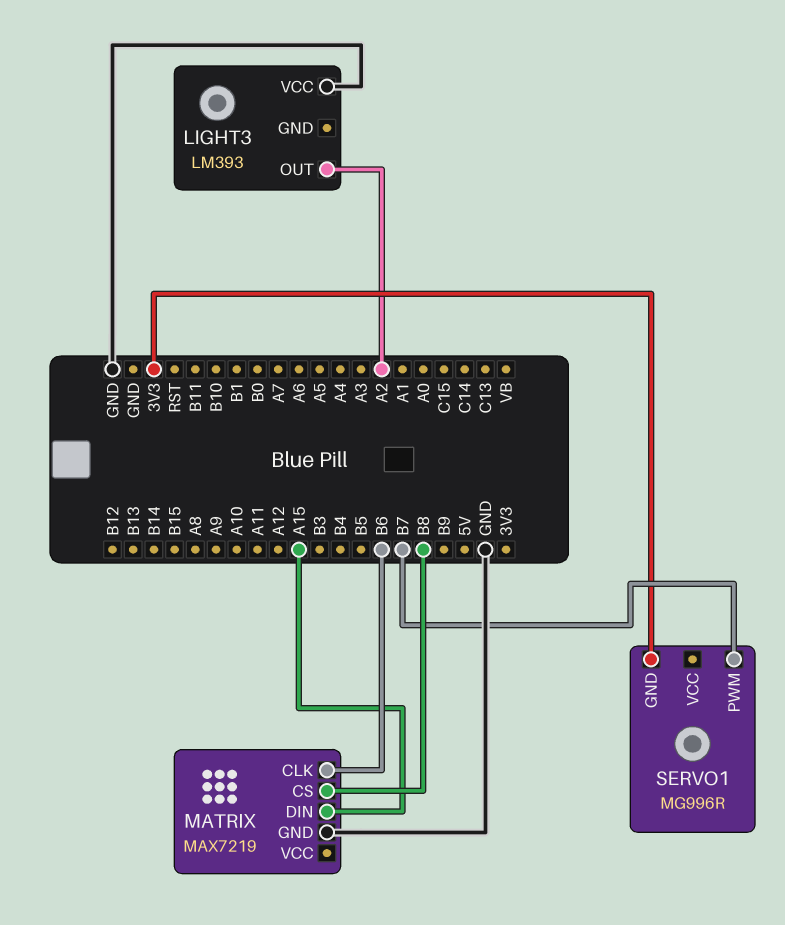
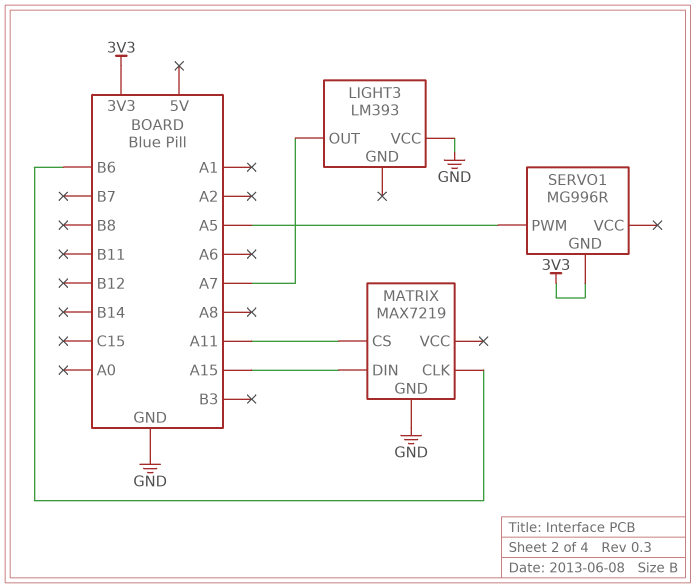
LIGHT3 pin OUT: A2 -> A7
MATRIX pin CS: B8 -> A11
SERVO1 pin PWM: B7 -> A5

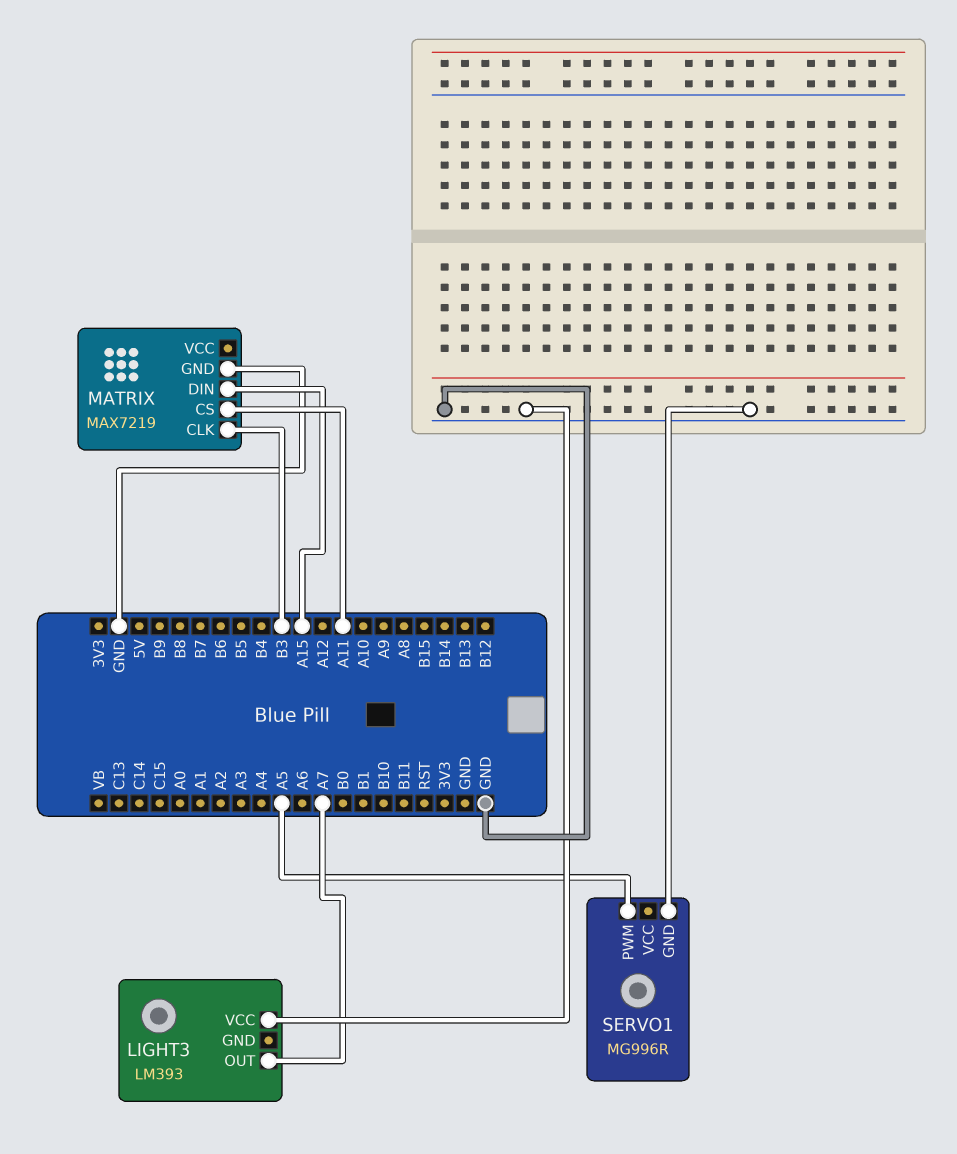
MATRIX pin CLK: B6 -> B3
SERVO1 pin GND: 3V3 -> GND

